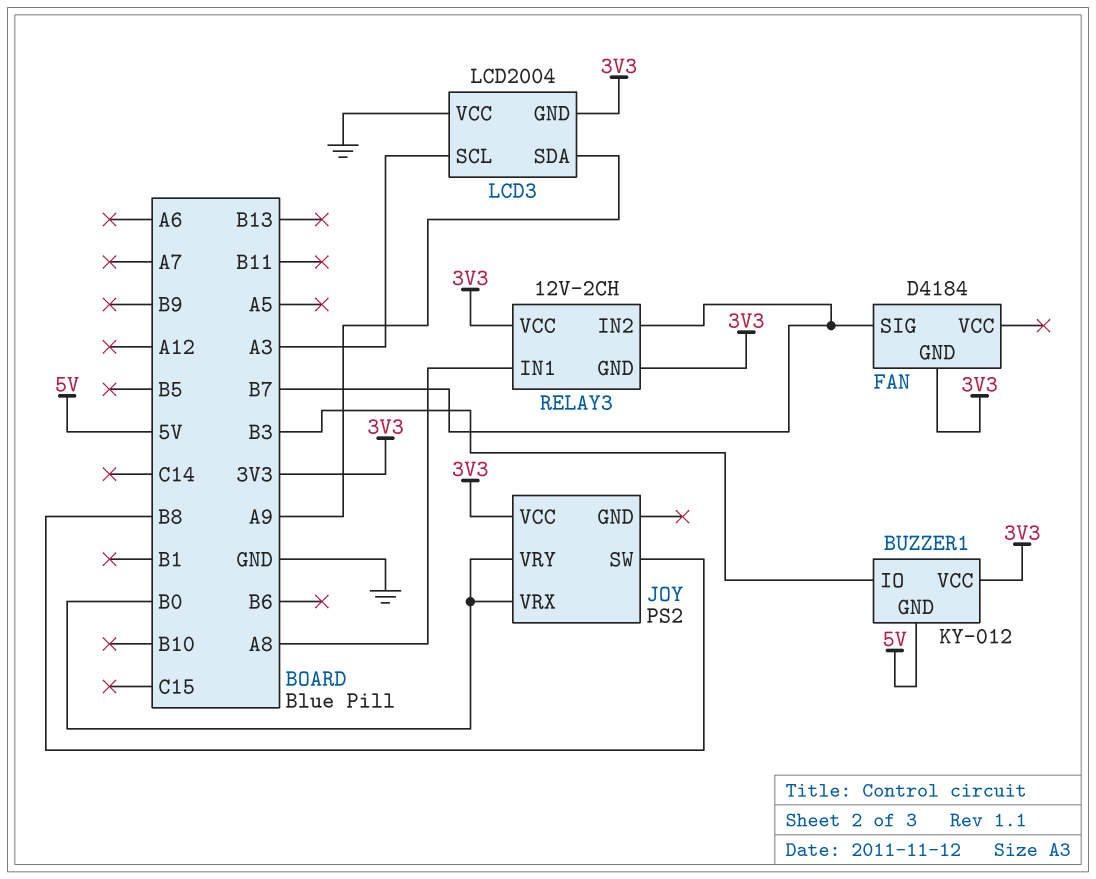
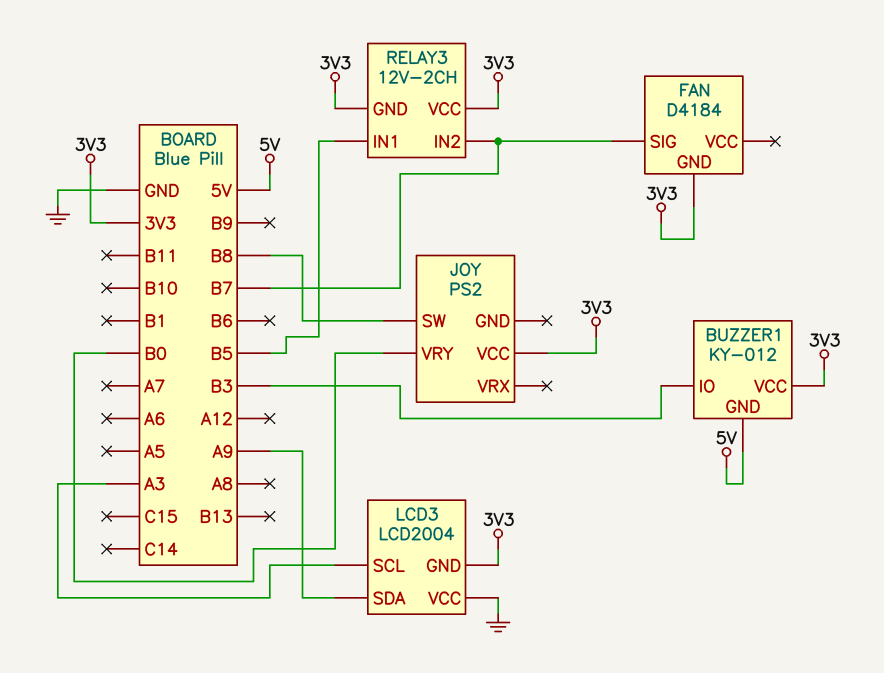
JOY pin VRX: B0 -> none
RELAY3 pin IN1: A8 -> B5

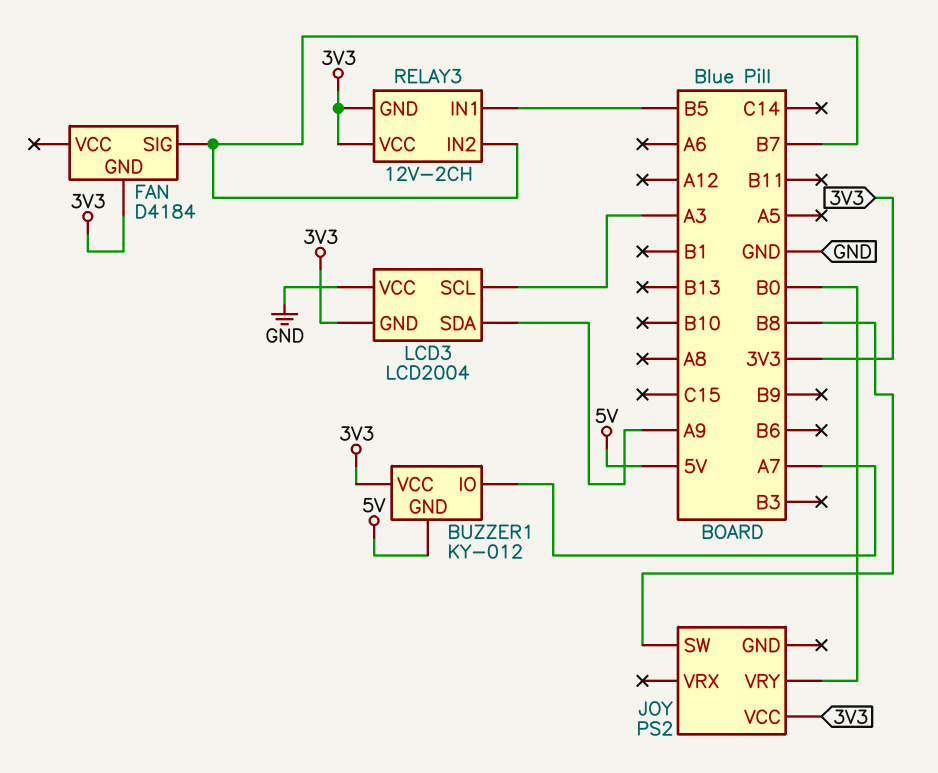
BUZZER1 pin IO: B3 -> A7

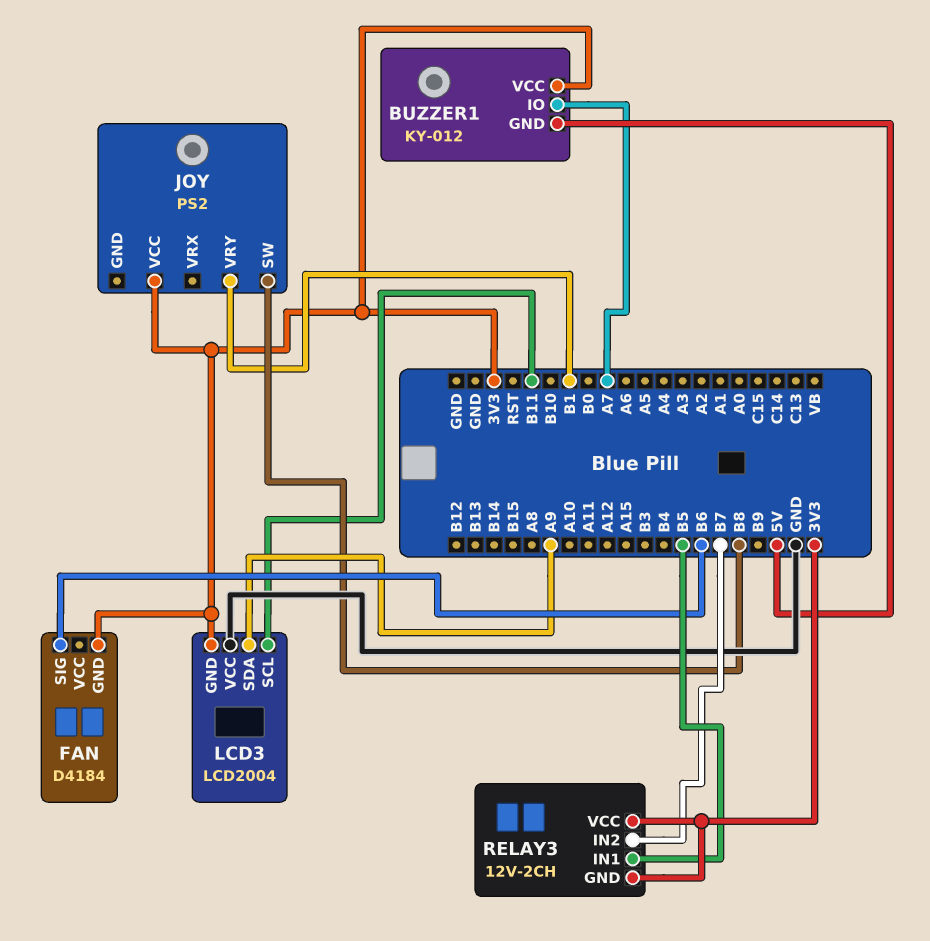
FAN pin SIG: B7 -> B6
JOY pin VRY: B0 -> B1
LCD3 pin SCL: A3 -> B11

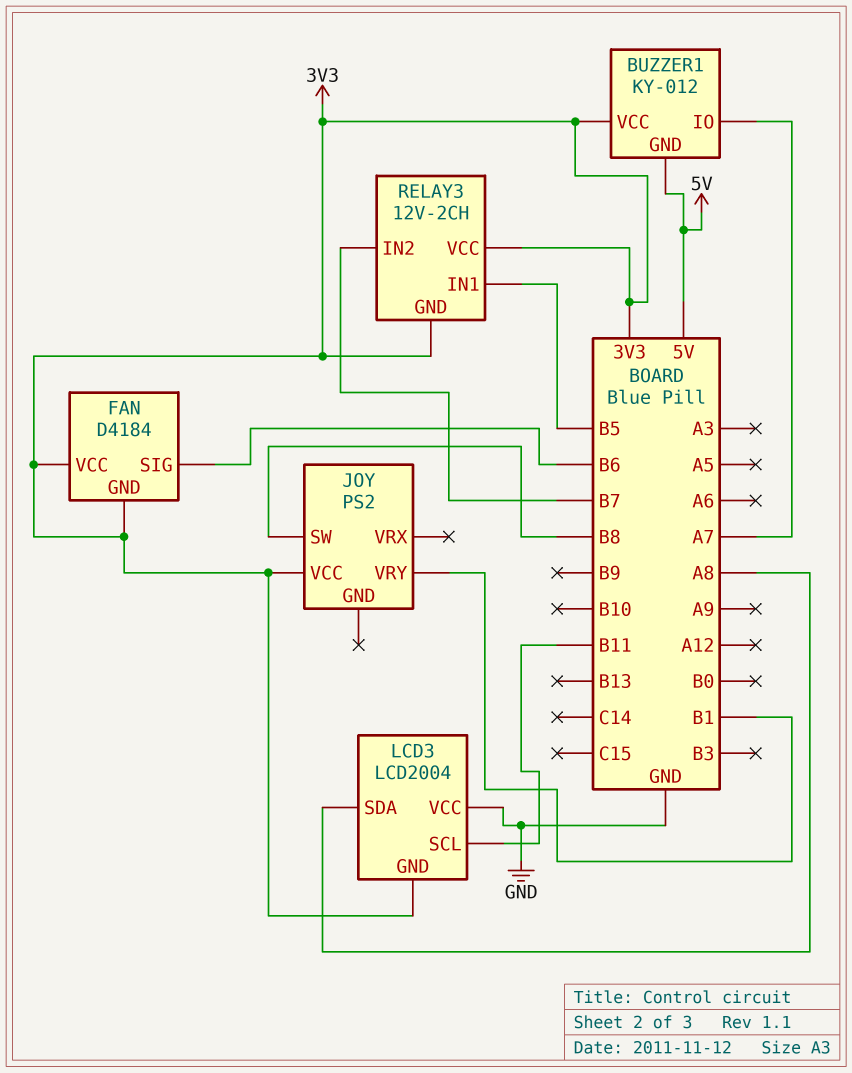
FAN pin VCC: none -> 3V3
LCD3 pin SDA: A9 -> A8

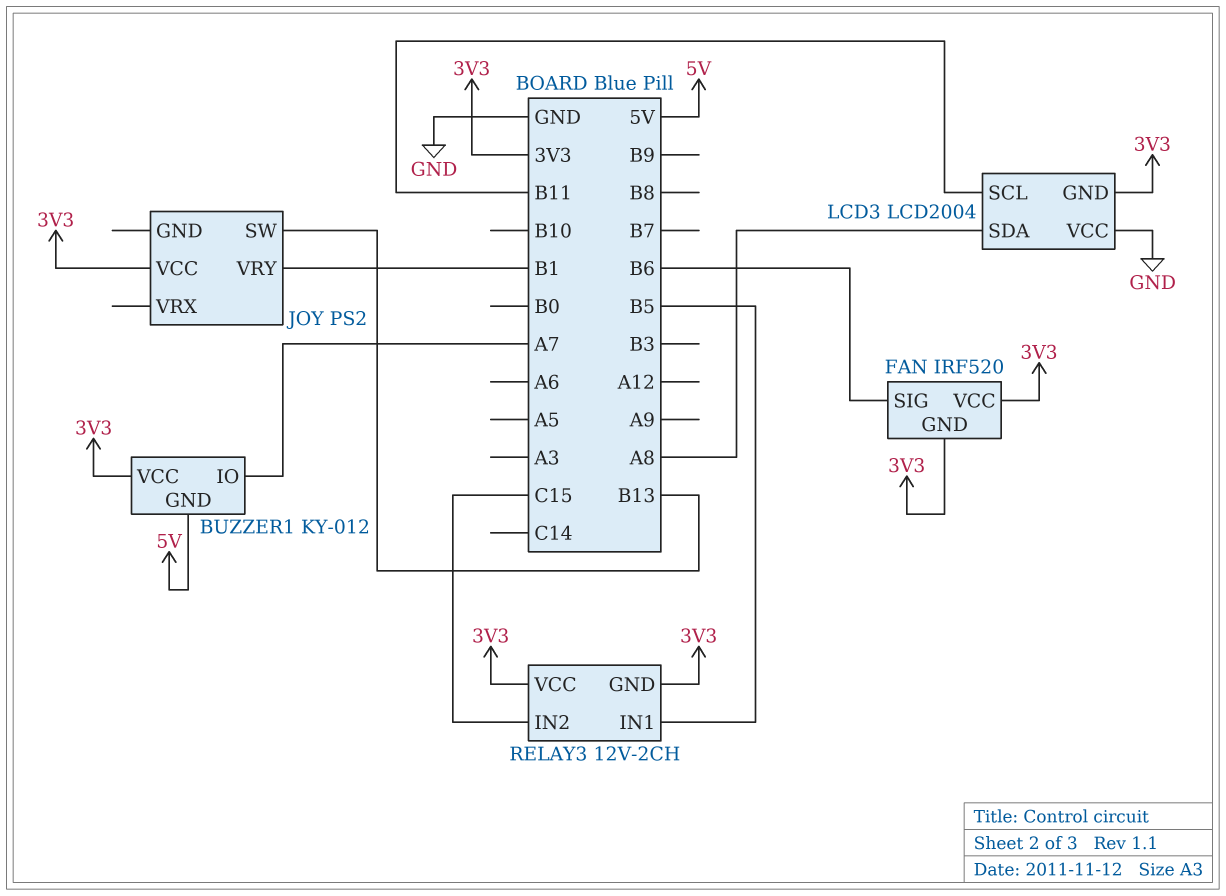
FAN: D4184 -> IRF520
JOY pin SW: B8 -> B13
RELAY3 pin IN2: B7 -> C15

